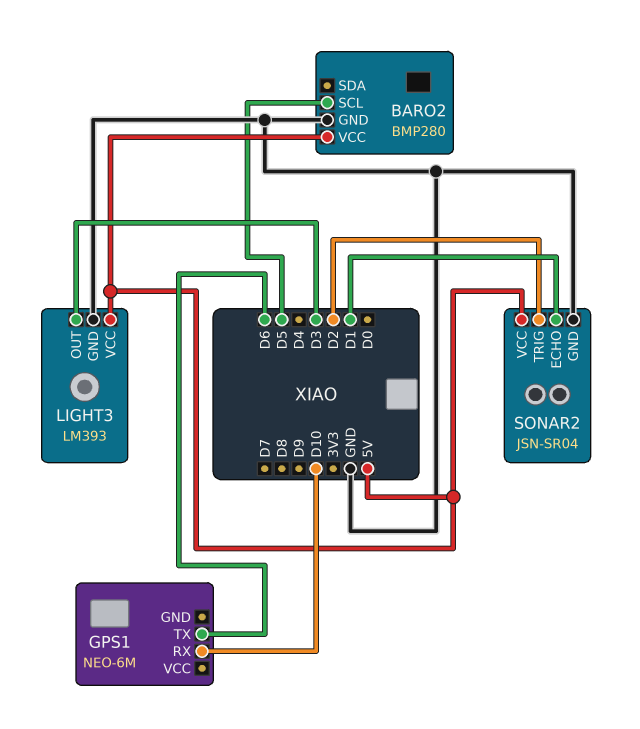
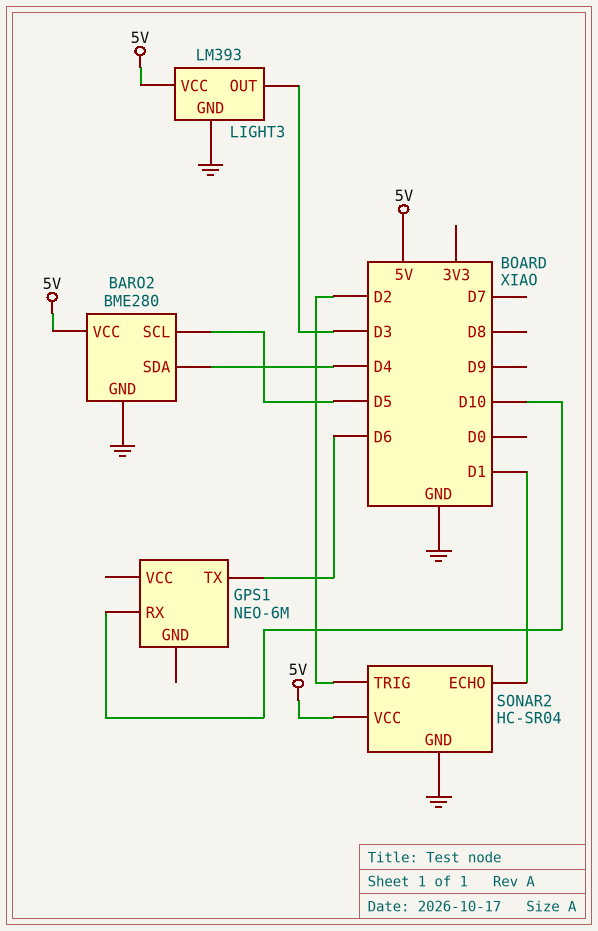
BARO2: BMP280 -> BME280
BARO2 pin SDA: none -> D4
SONAR2: JSN-SR04 -> HC-SR04

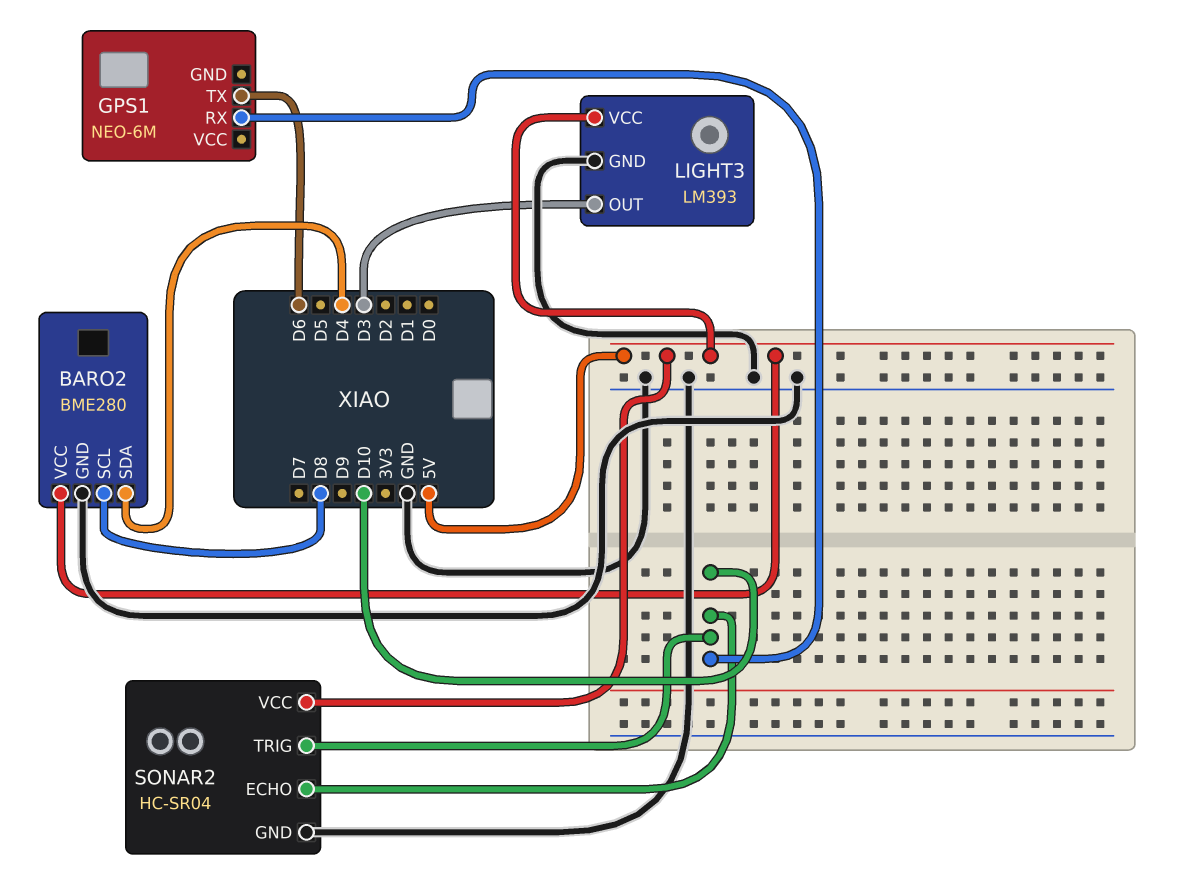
BARO2 pin SCL: D5 -> D8
SONAR2 pin ECHO: D1 -> D10
SONAR2 pin TRIG: D2 -> D10

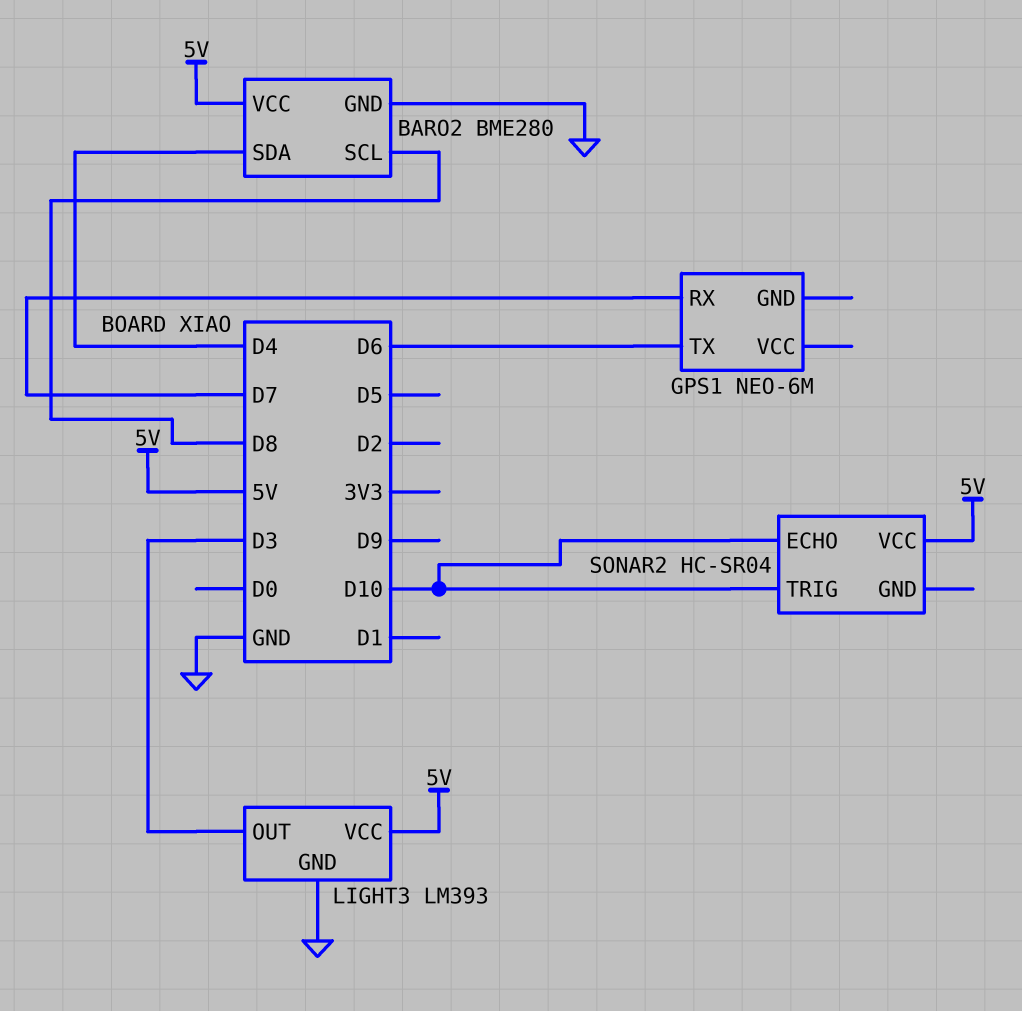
GPS1 pin RX: D10 -> D7
SONAR2 pin GND: GND -> none

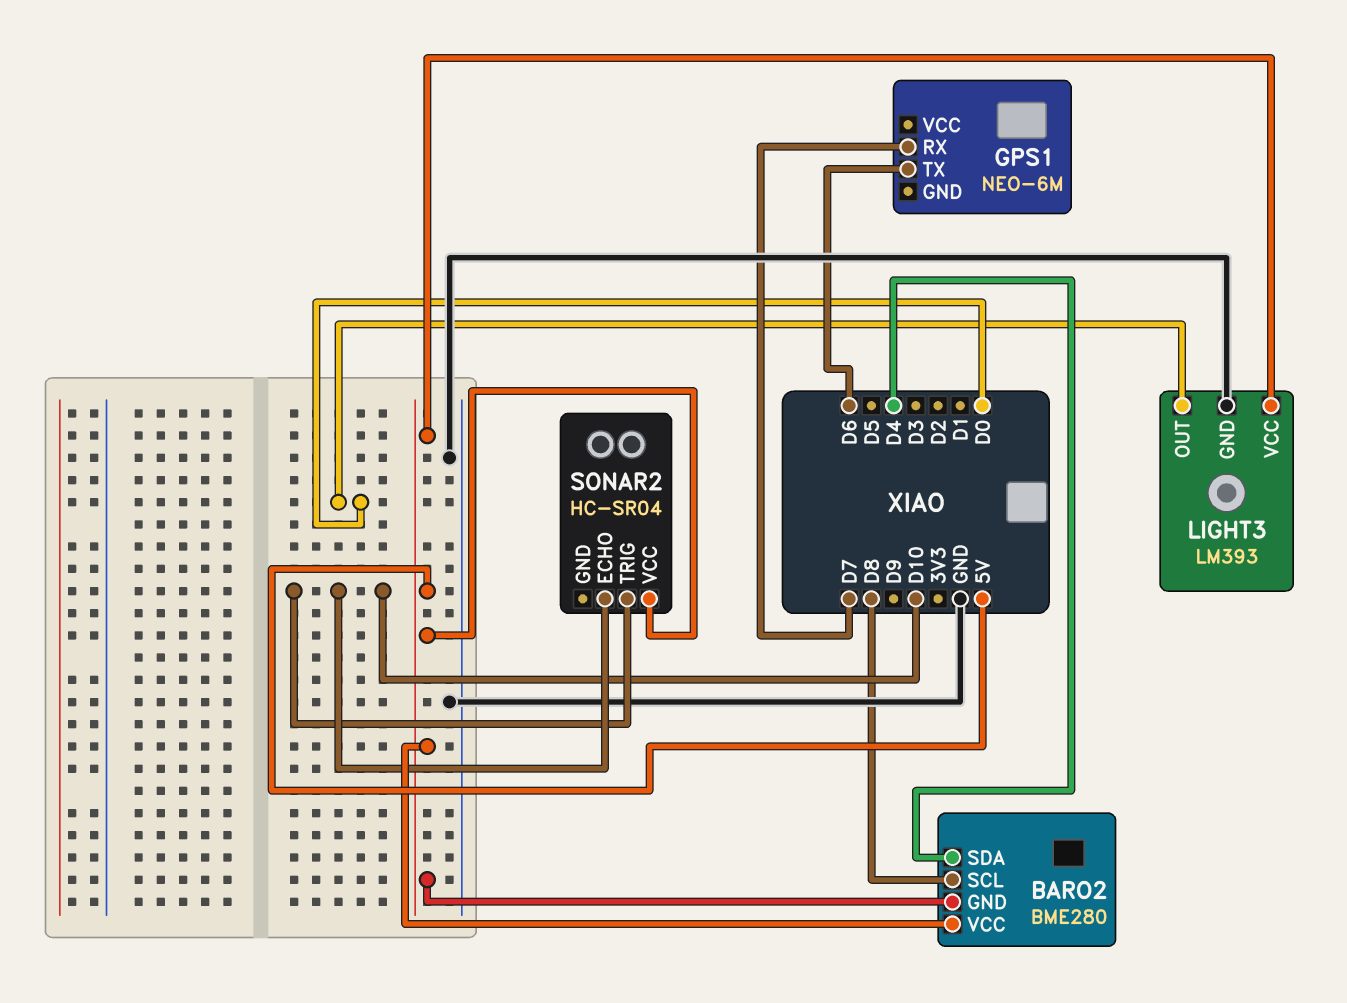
BARO2 pin GND: GND -> 5V
LIGHT3 pin OUT: D3 -> D0

